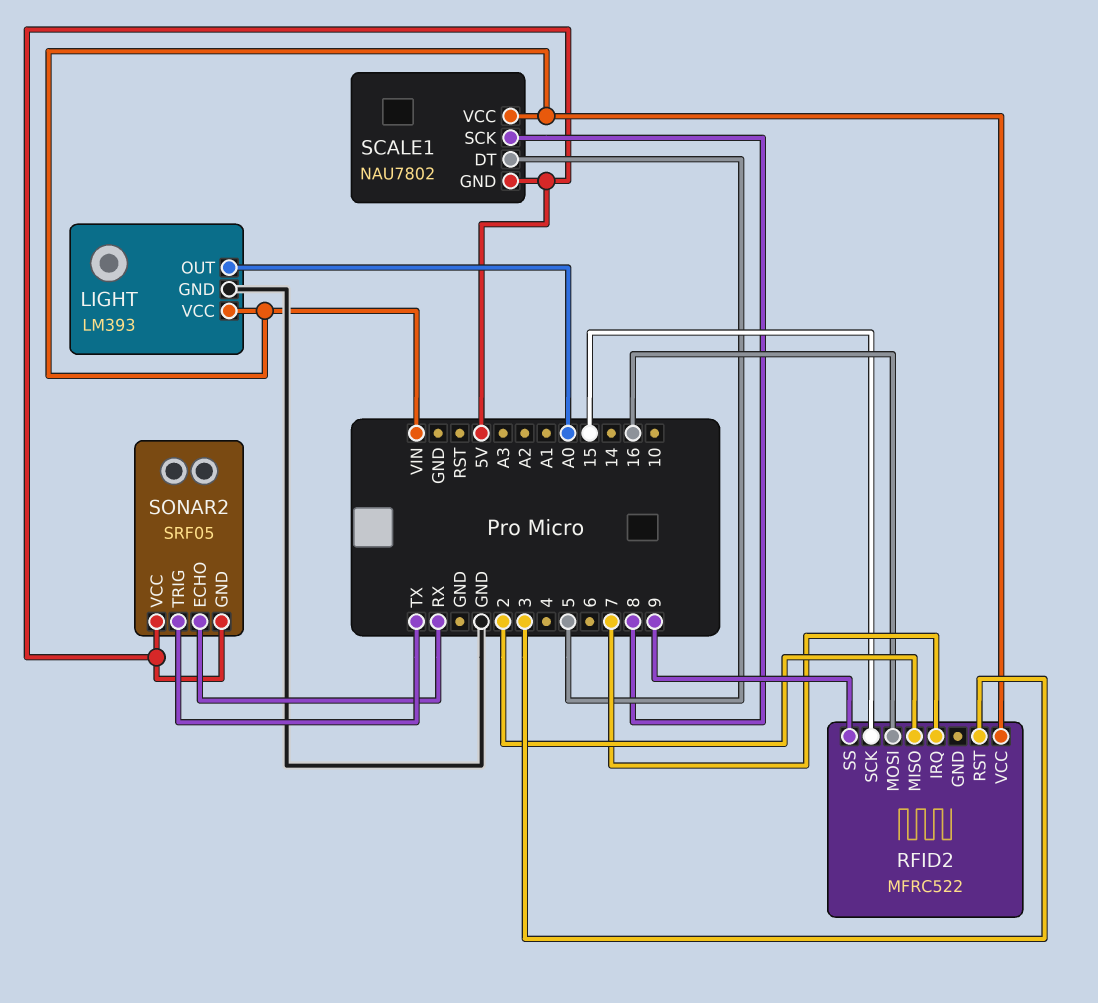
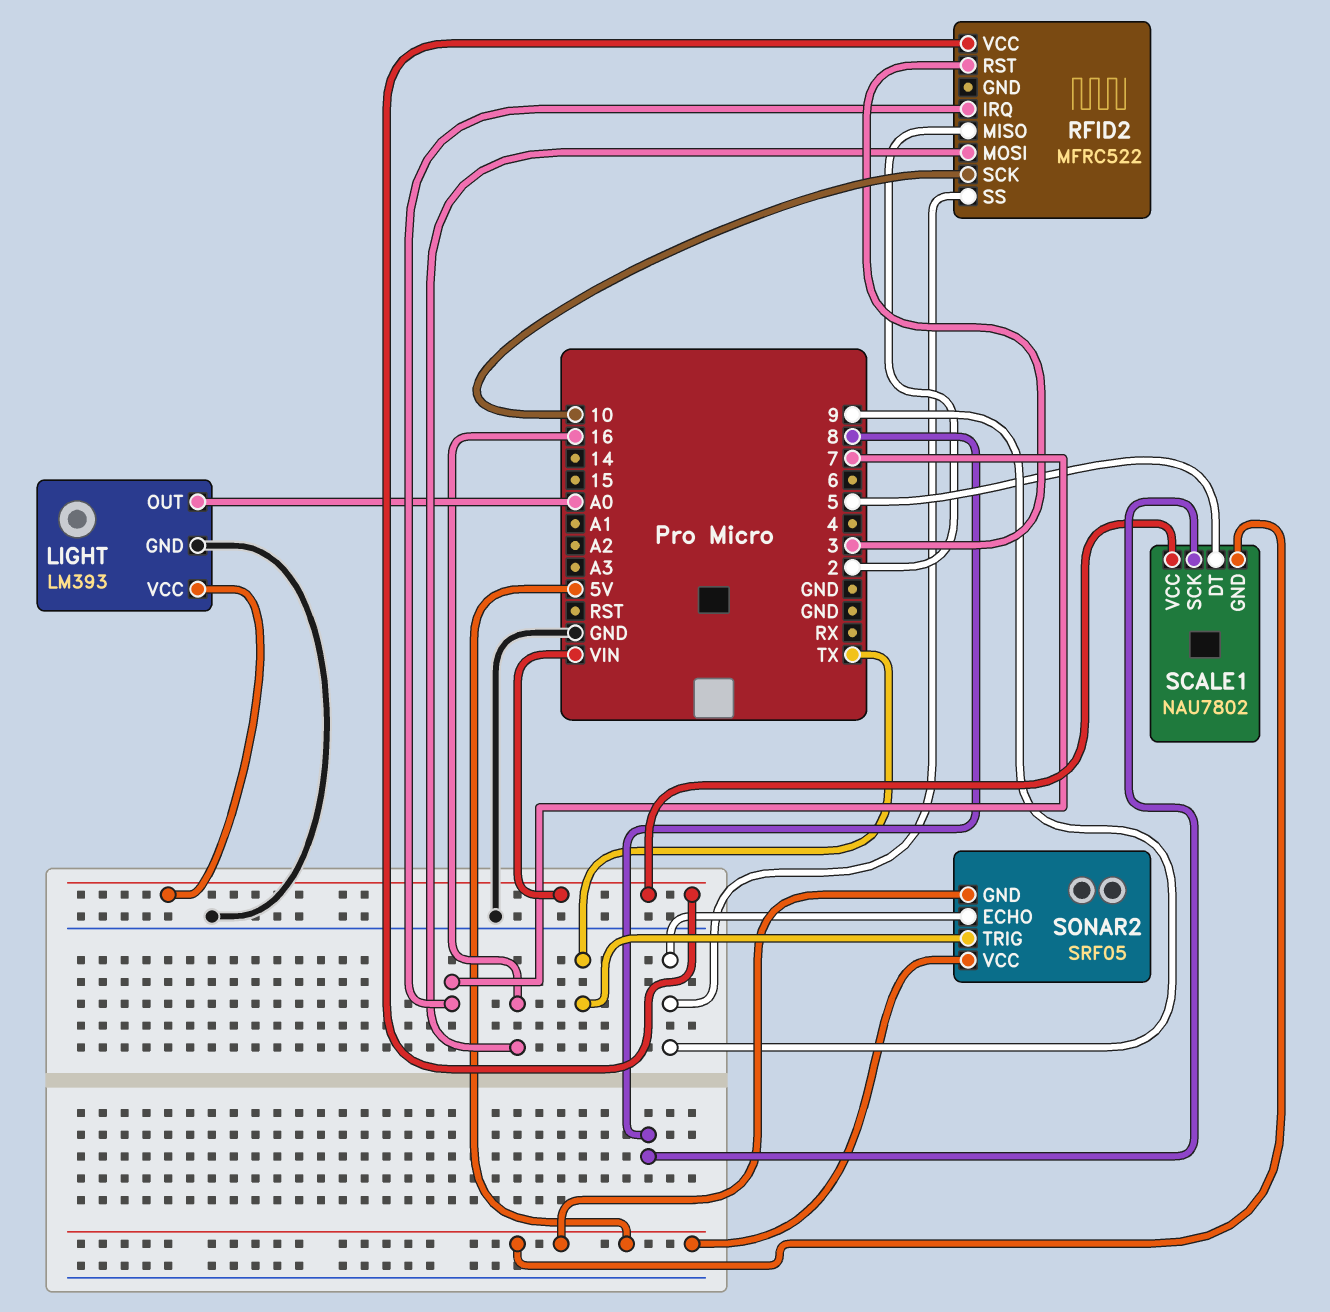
RFID2 pin SCK: 15 -> 10
SONAR2 pin ECHO: RX -> 9

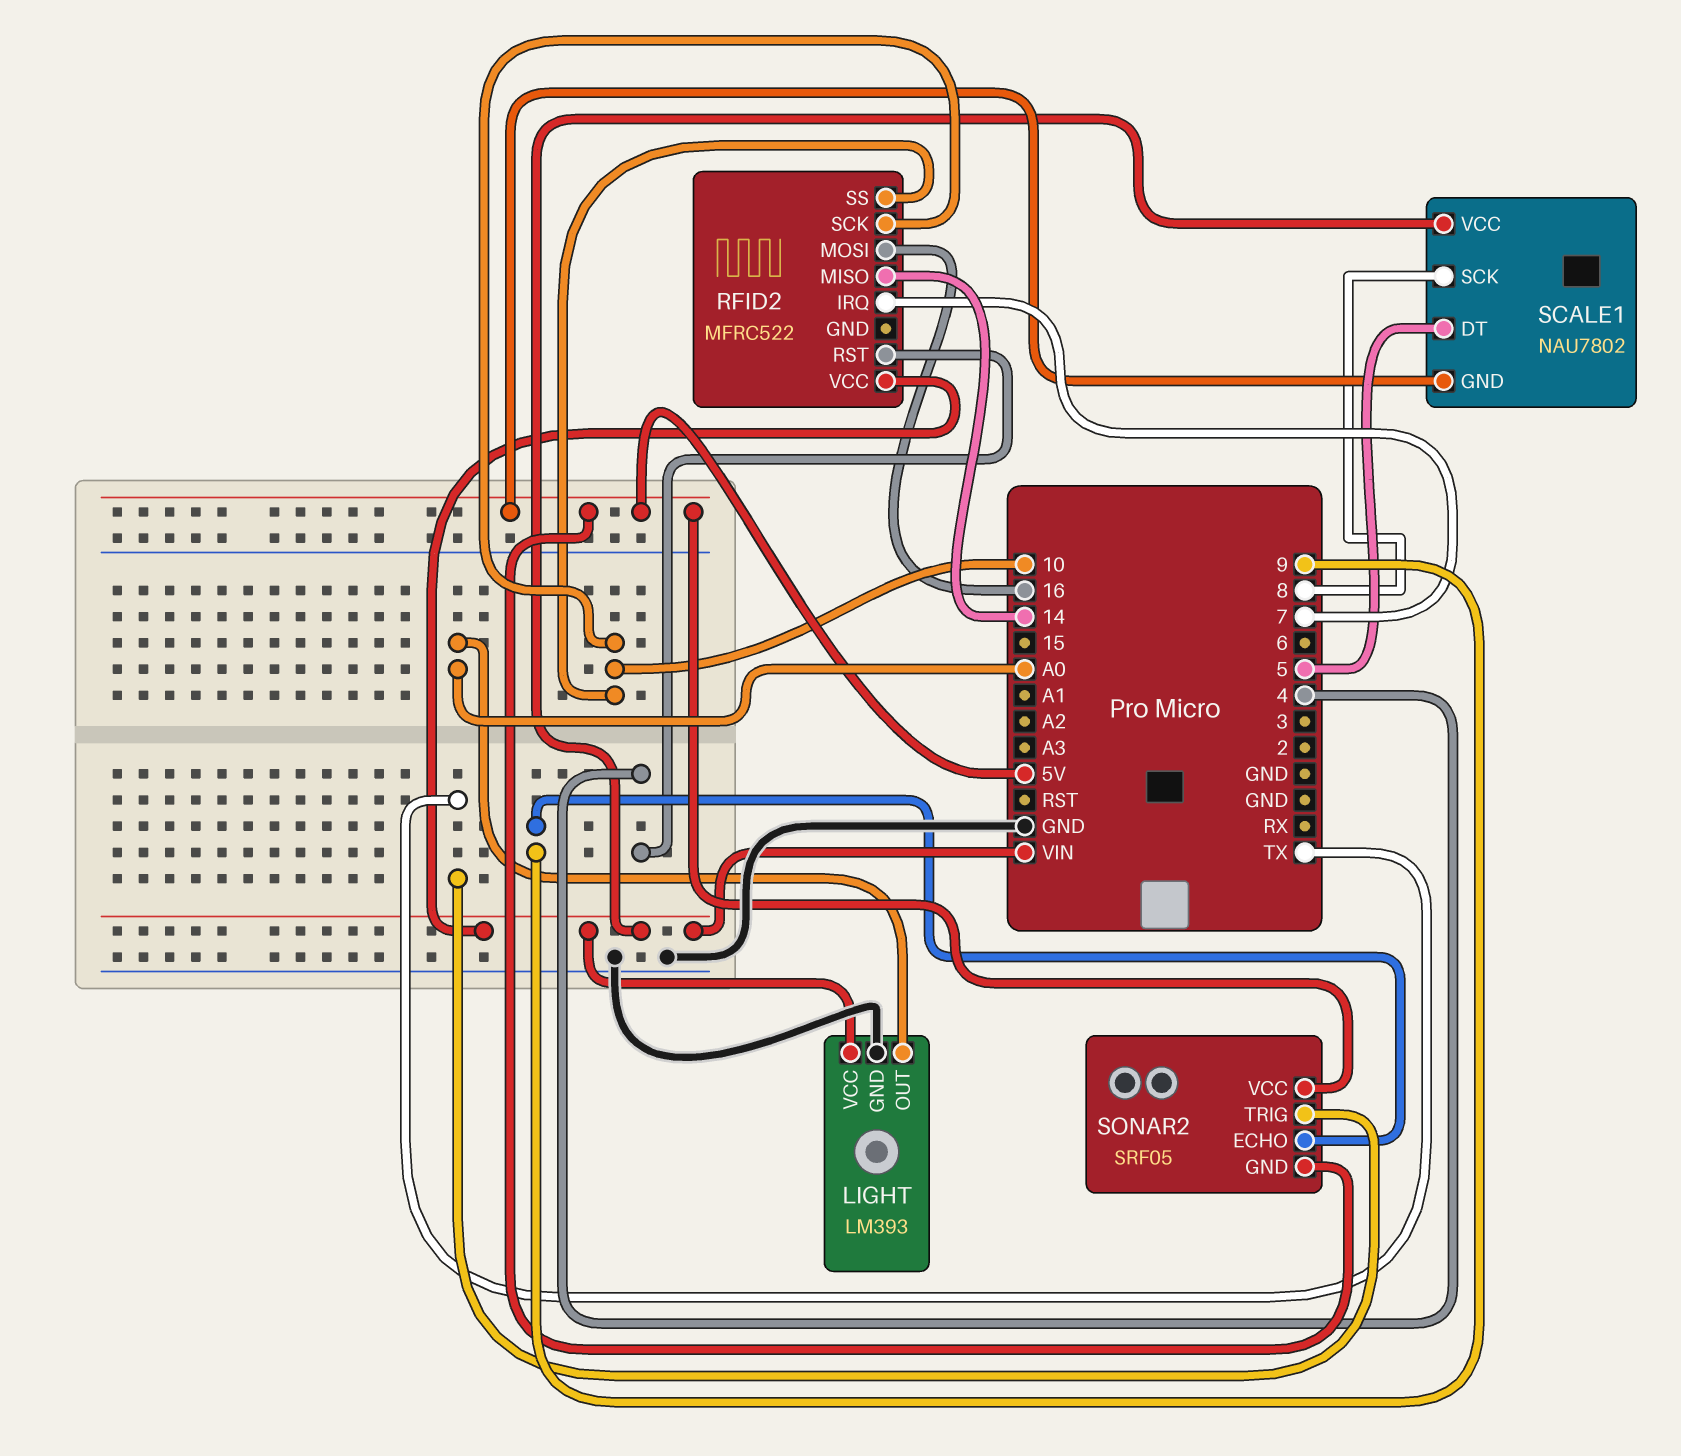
RFID2 pin MISO: 2 -> 14
RFID2 pin RST: 3 -> 4
RFID2 pin SS: 9 -> 10

